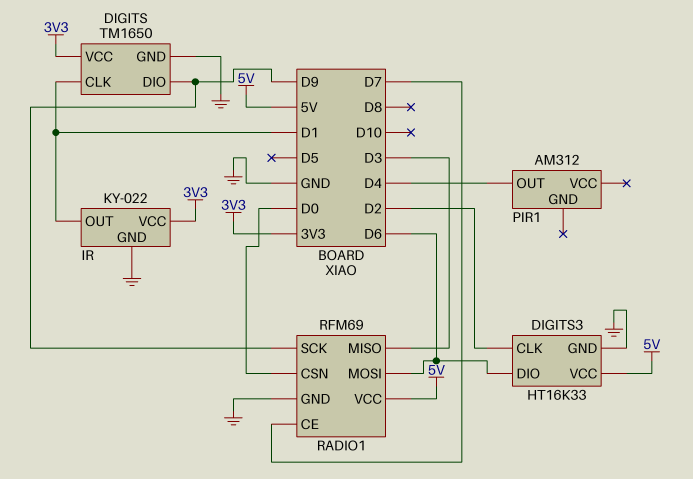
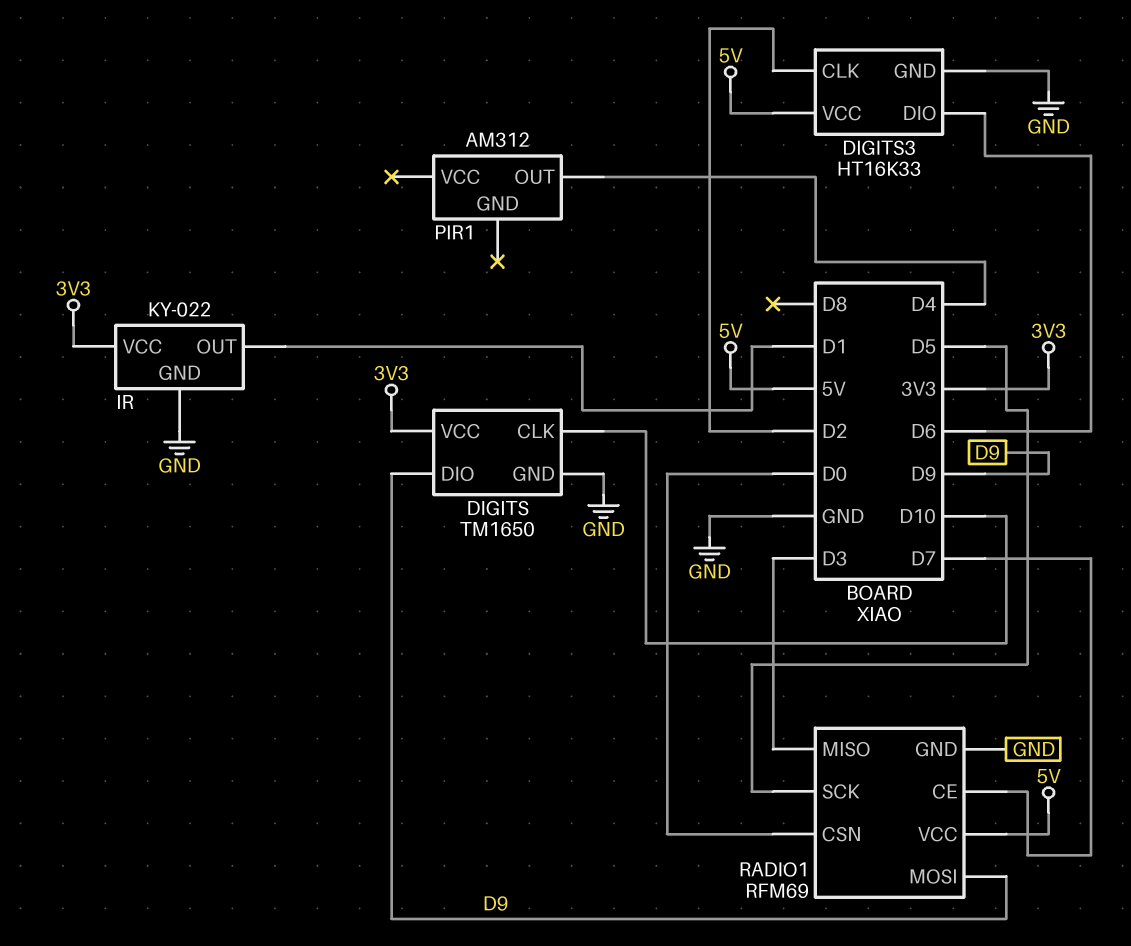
DIGITS pin CLK: D1 -> D10
RADIO1 pin MOSI: D6 -> D9
RADIO1 pin SCK: D9 -> D5

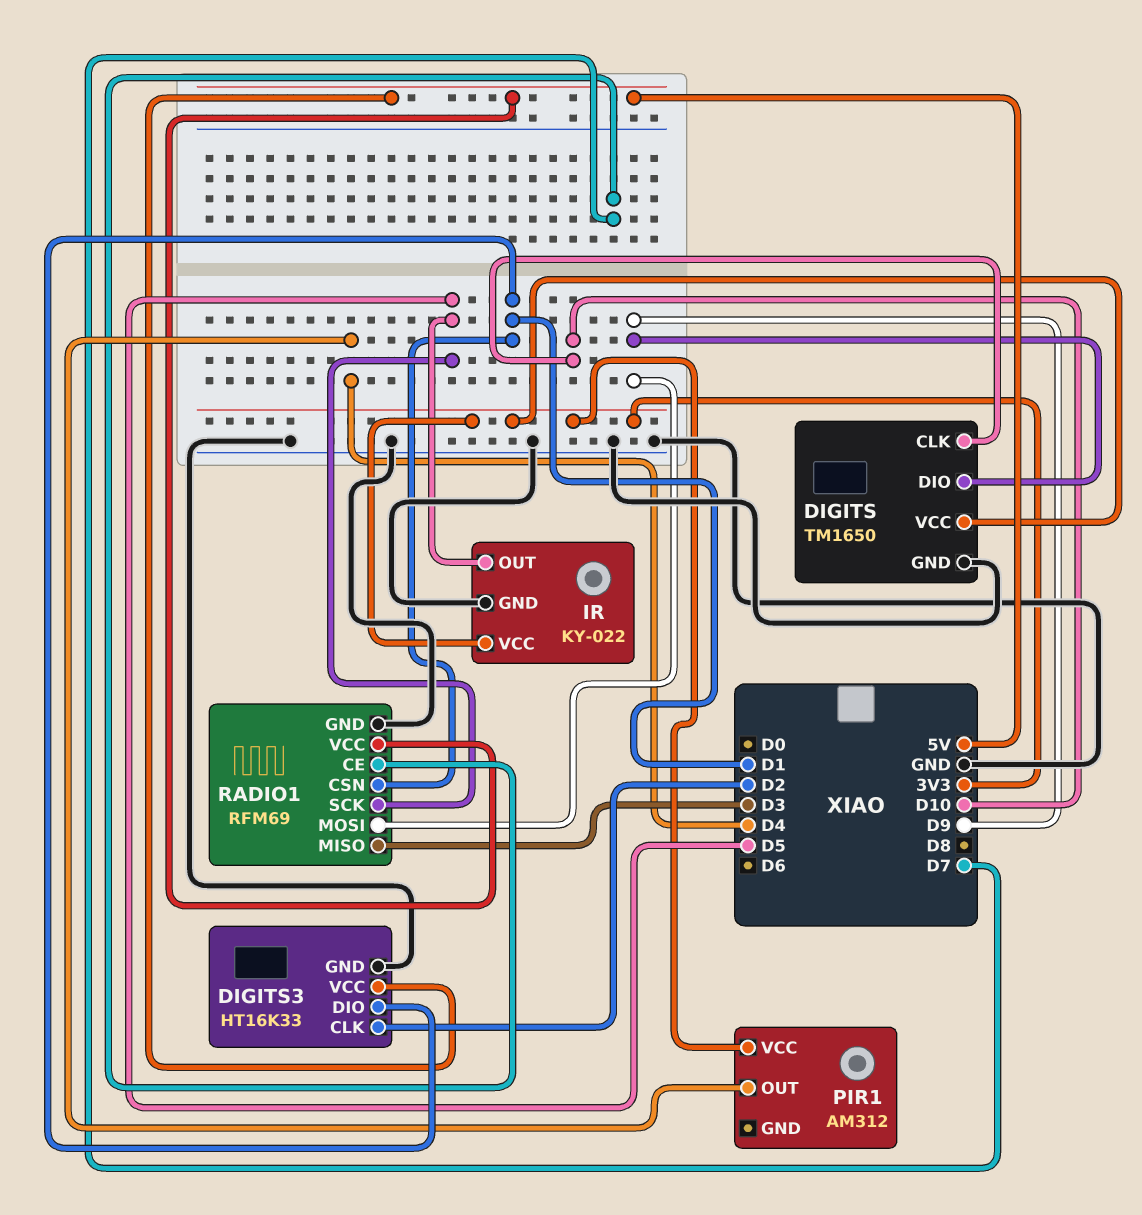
DIGITS3 pin DIO: D6 -> D1
IR pin OUT: D1 -> D5
PIR1 pin VCC: none -> 3V3
RADIO1 pin CSN: D0 -> D1

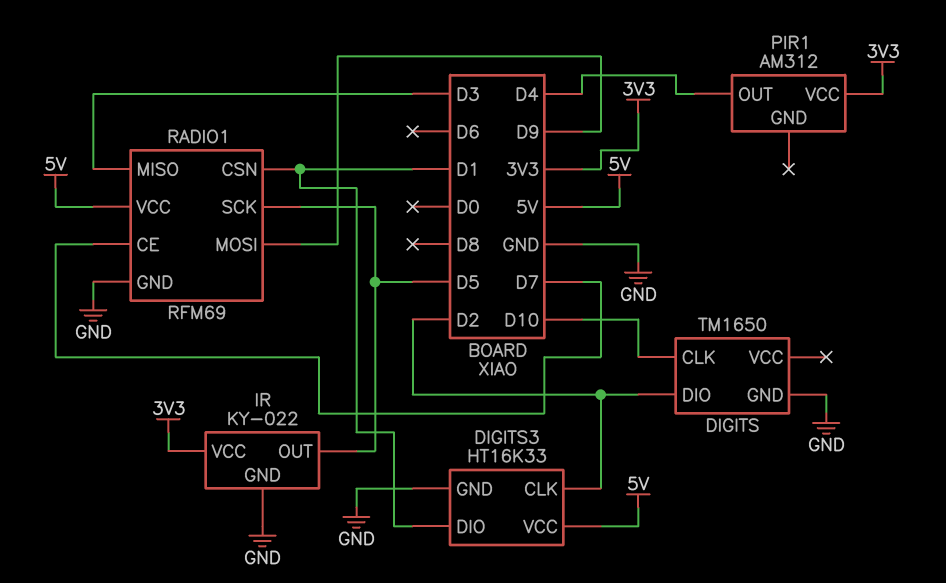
DIGITS pin DIO: D9 -> D2
DIGITS pin VCC: 3V3 -> none

